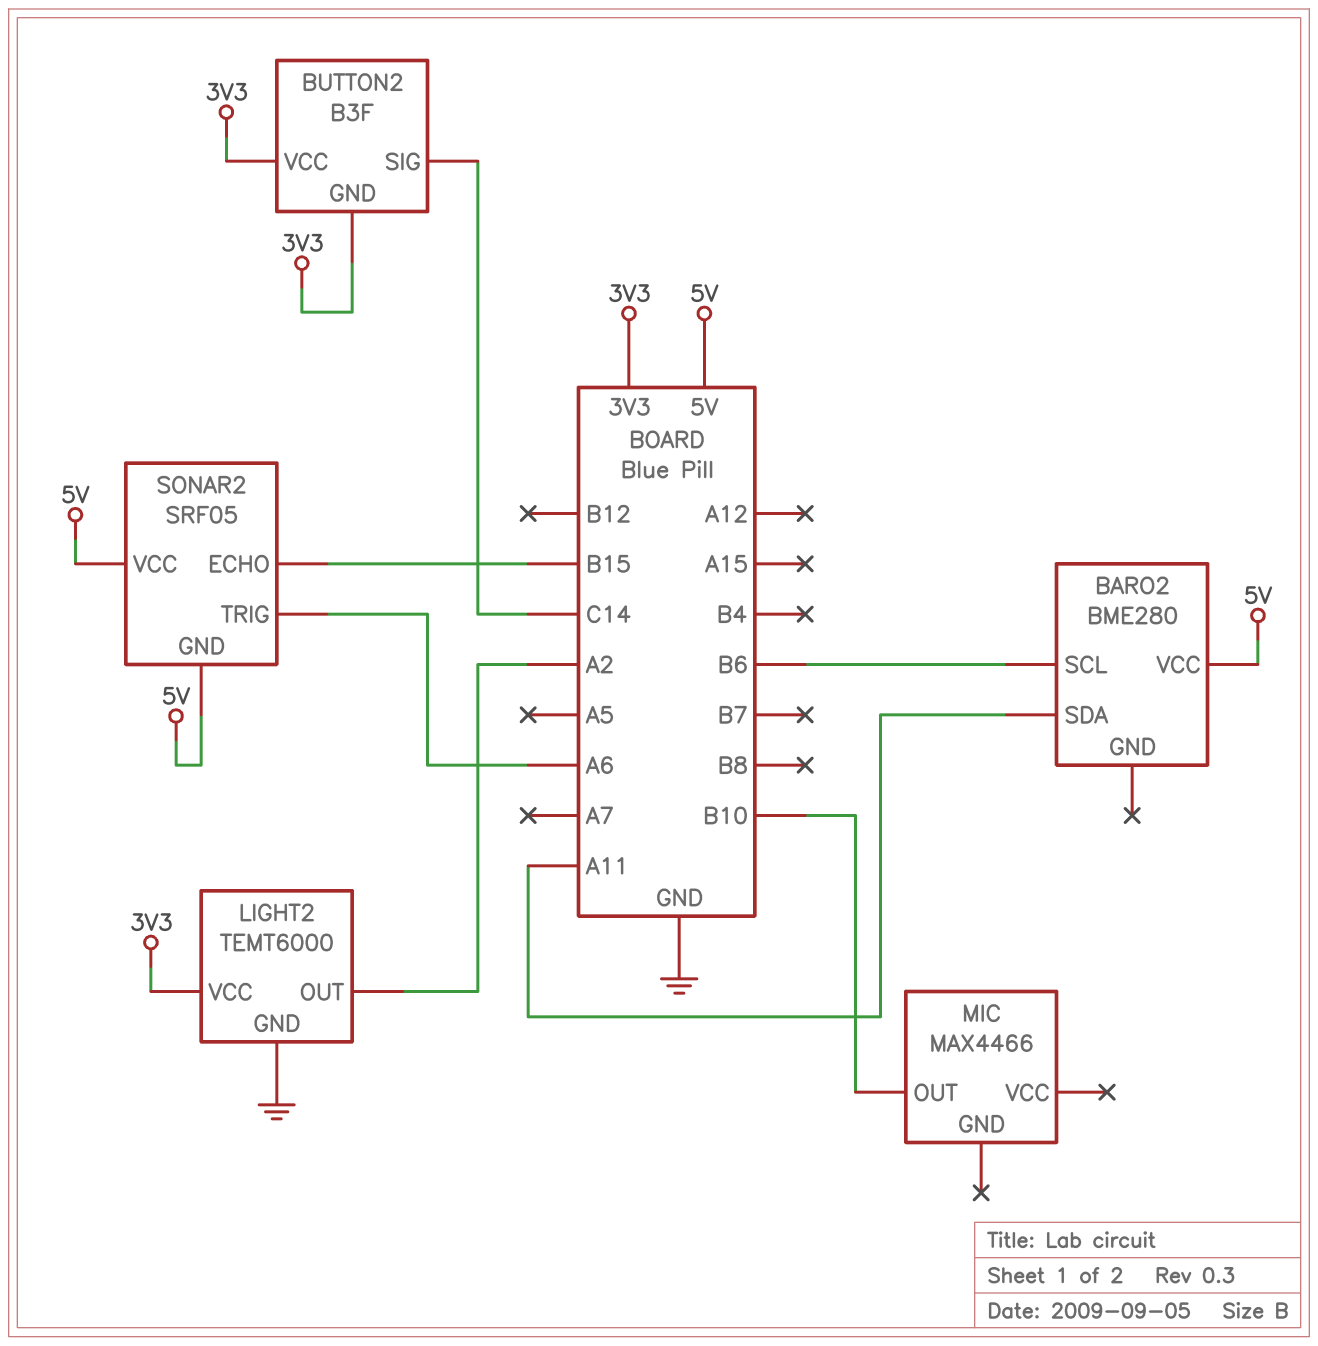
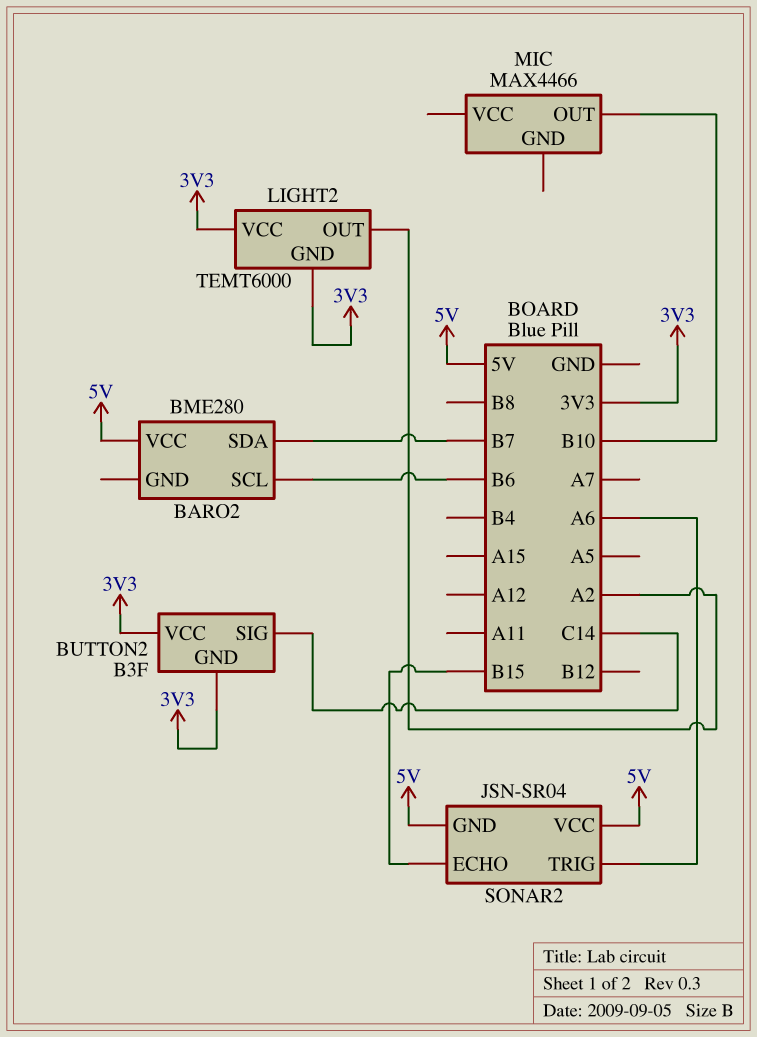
BARO2 pin SDA: A11 -> B7
LIGHT2 pin GND: GND -> 3V3
SONAR2: SRF05 -> JSN-SR04

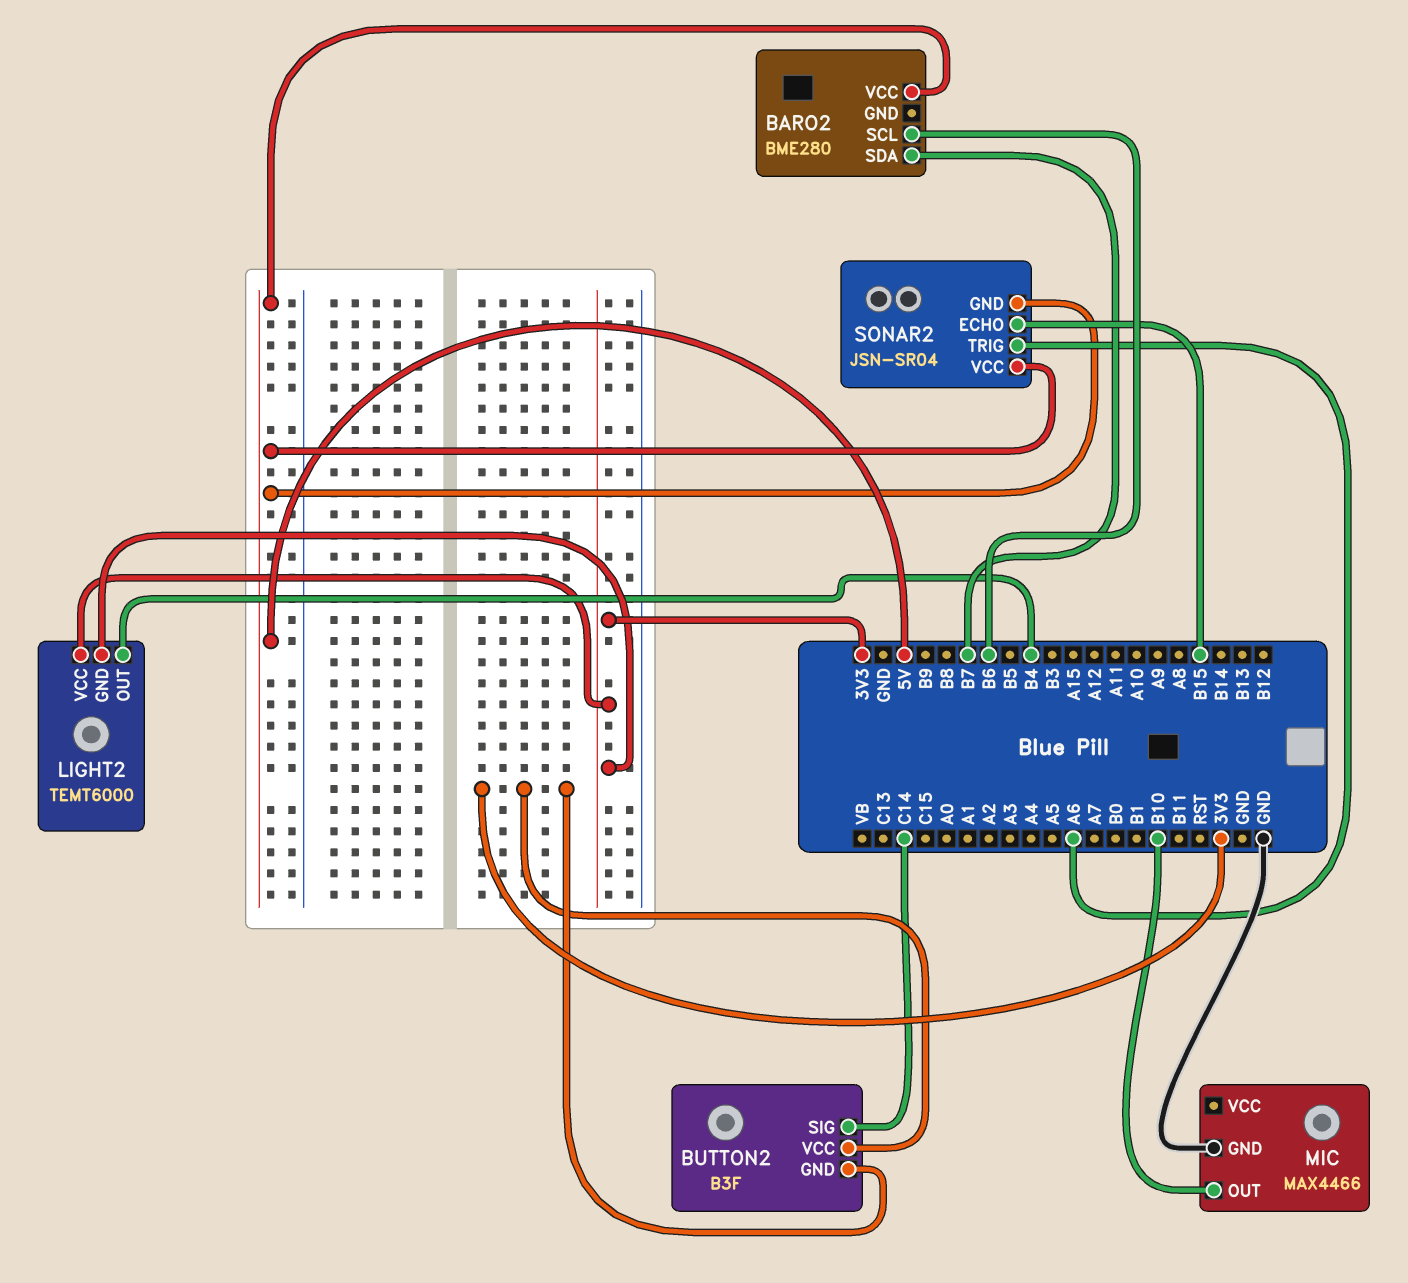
LIGHT2 pin OUT: A2 -> B4
MIC pin GND: none -> GND

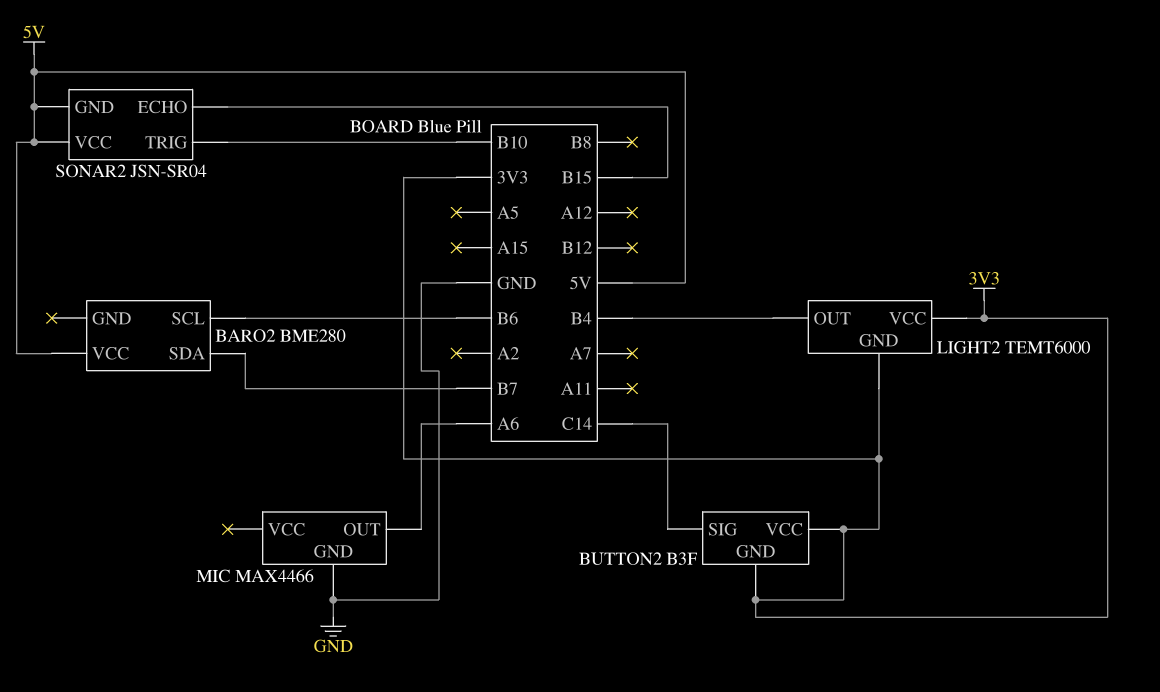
MIC pin OUT: B10 -> A6
SONAR2 pin TRIG: A6 -> B10

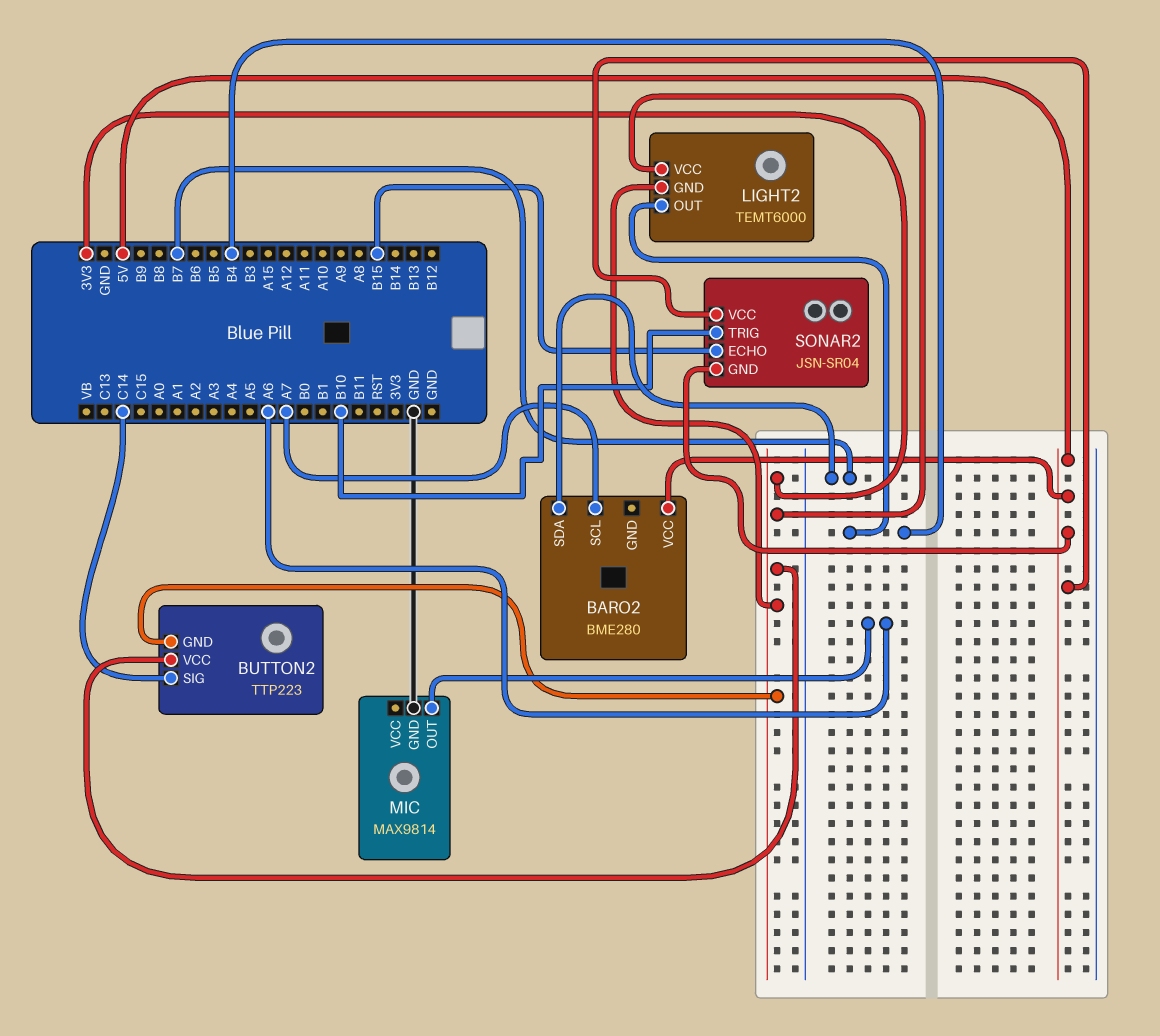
BARO2 pin SCL: B6 -> A7
BUTTON2: B3F -> TTP223
MIC: MAX4466 -> MAX9814

